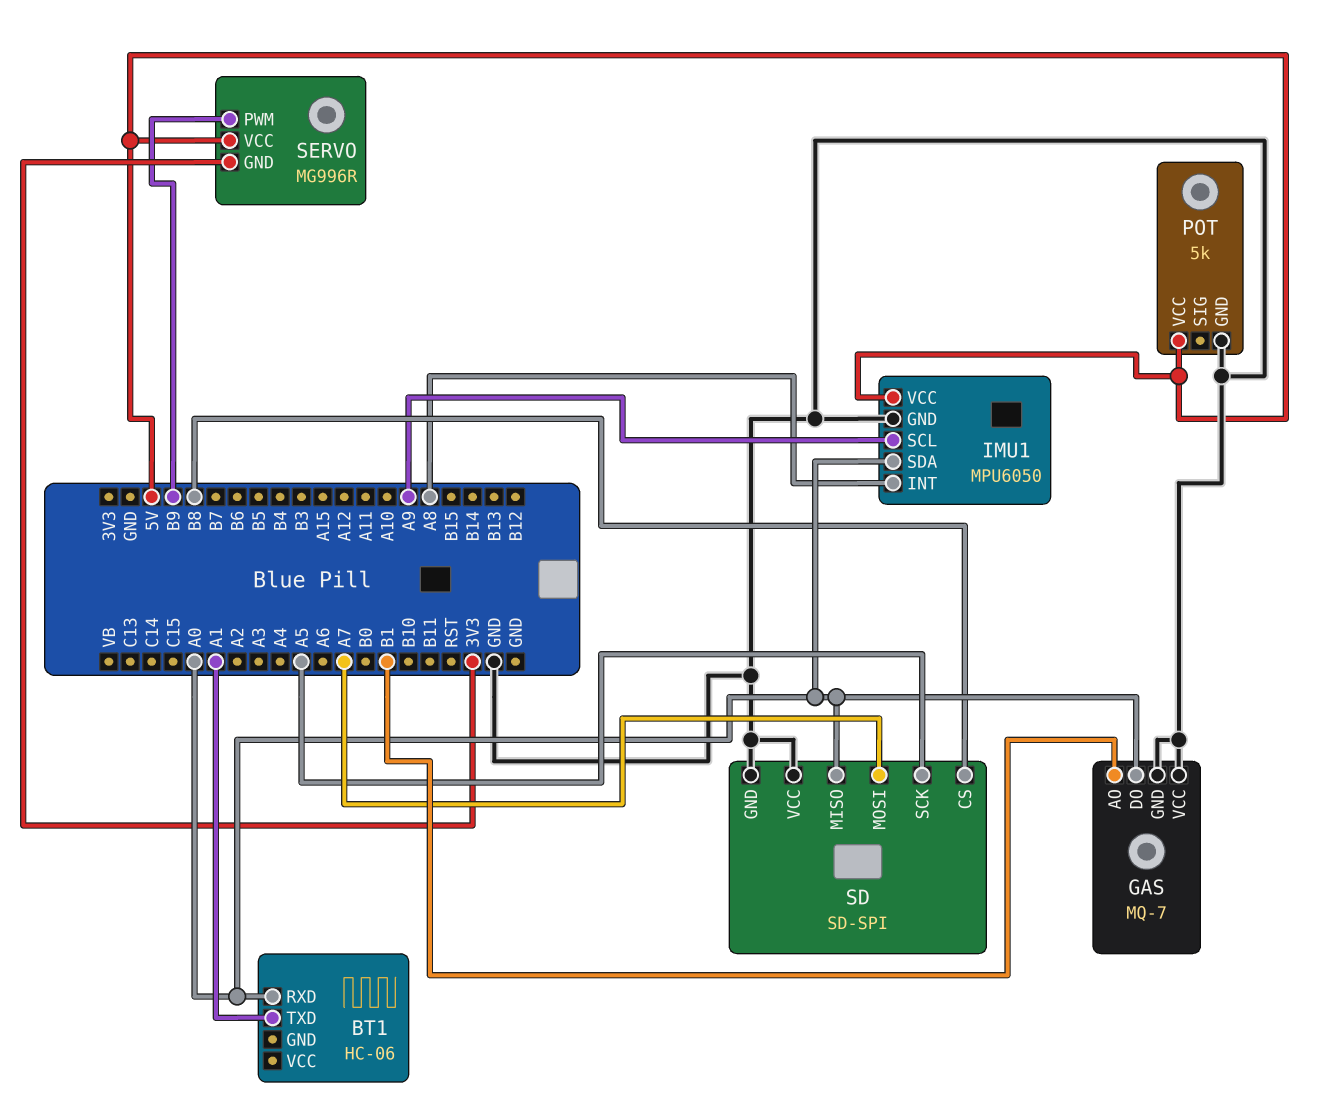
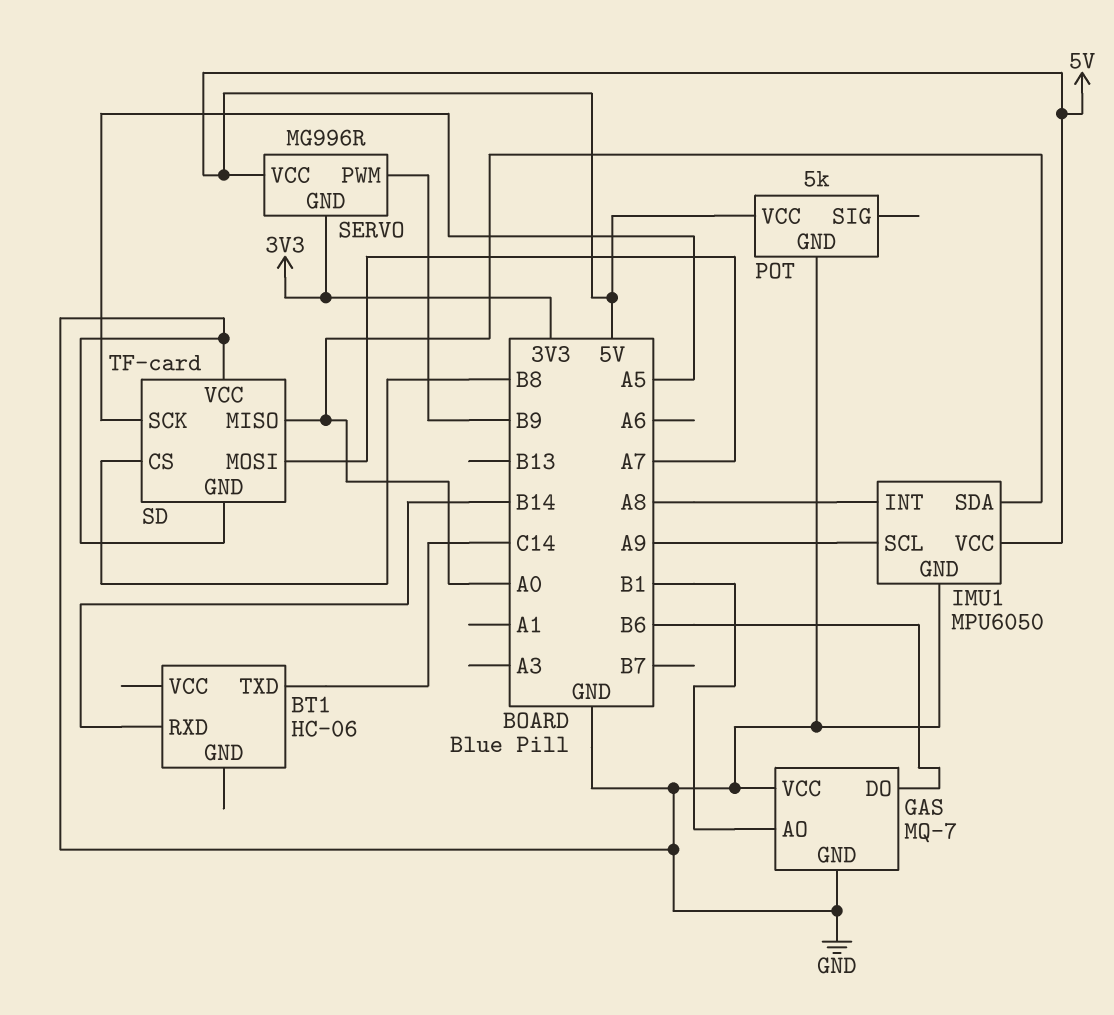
BT1 pin RXD: A0 -> B14
BT1 pin TXD: A1 -> C14
GAS pin DO: A0 -> B6
SD: SD-SPI -> TF-card

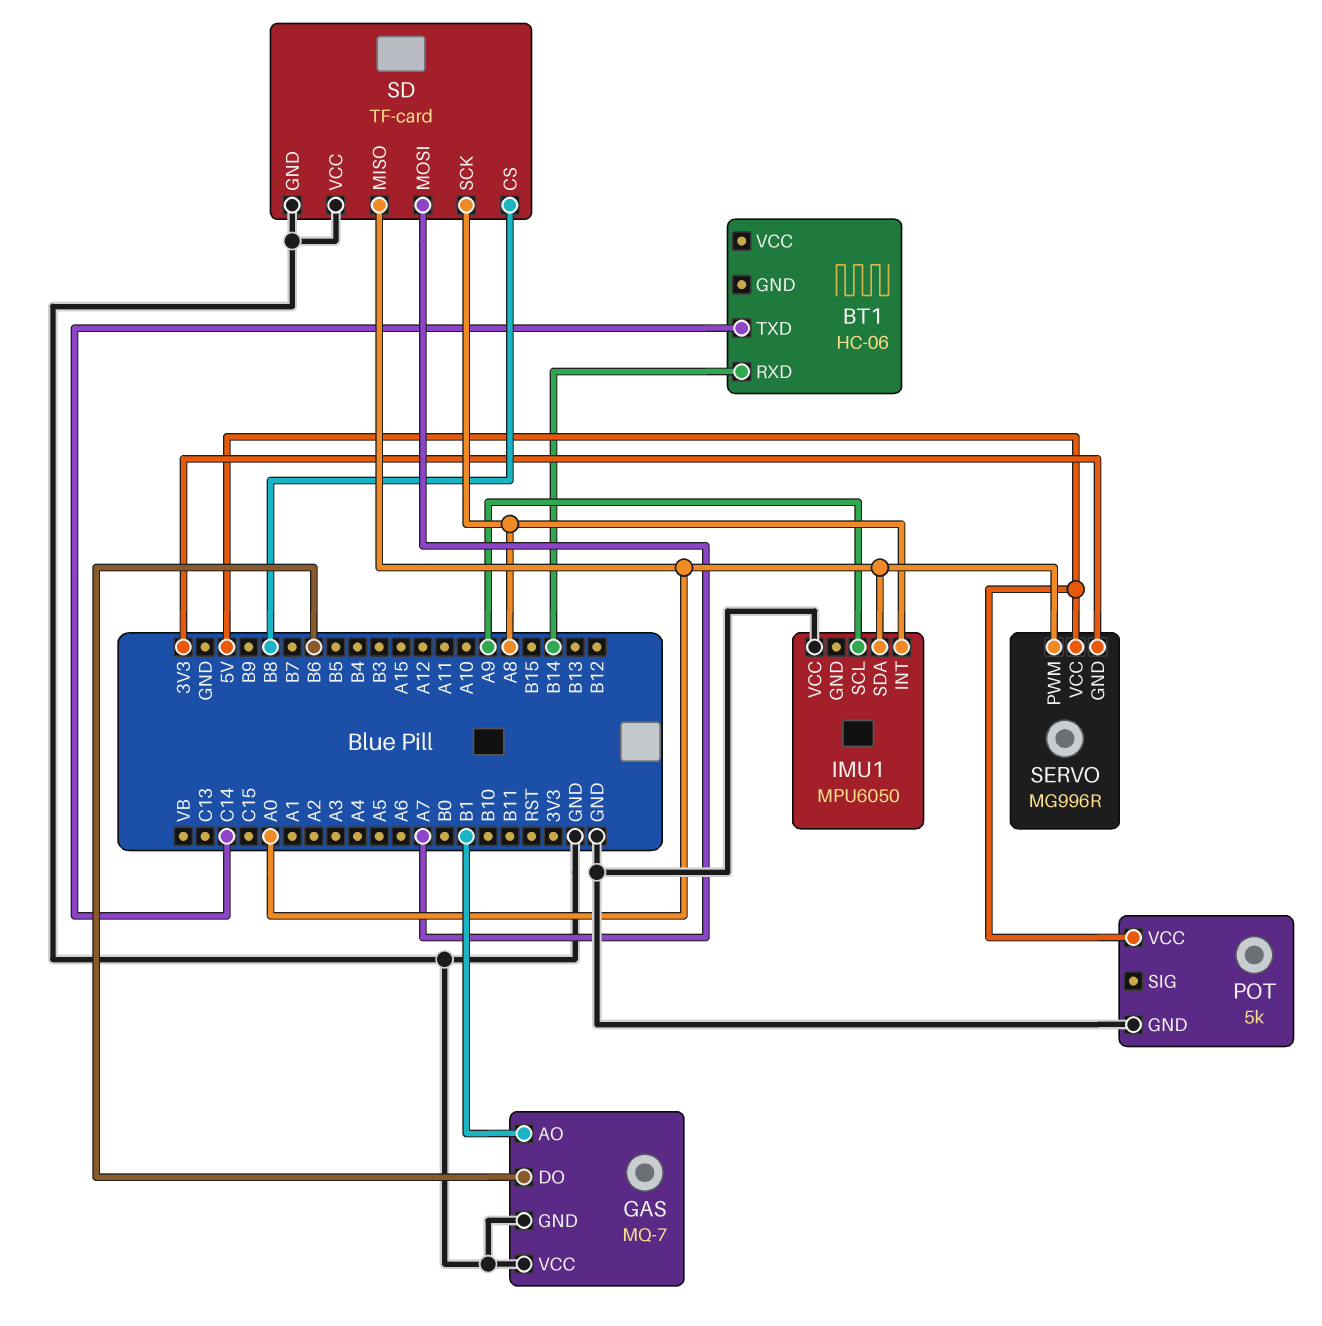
IMU1 pin GND: GND -> none
IMU1 pin VCC: 5V -> GND
SD pin SCK: A5 -> A8
SERVO pin PWM: B9 -> A0

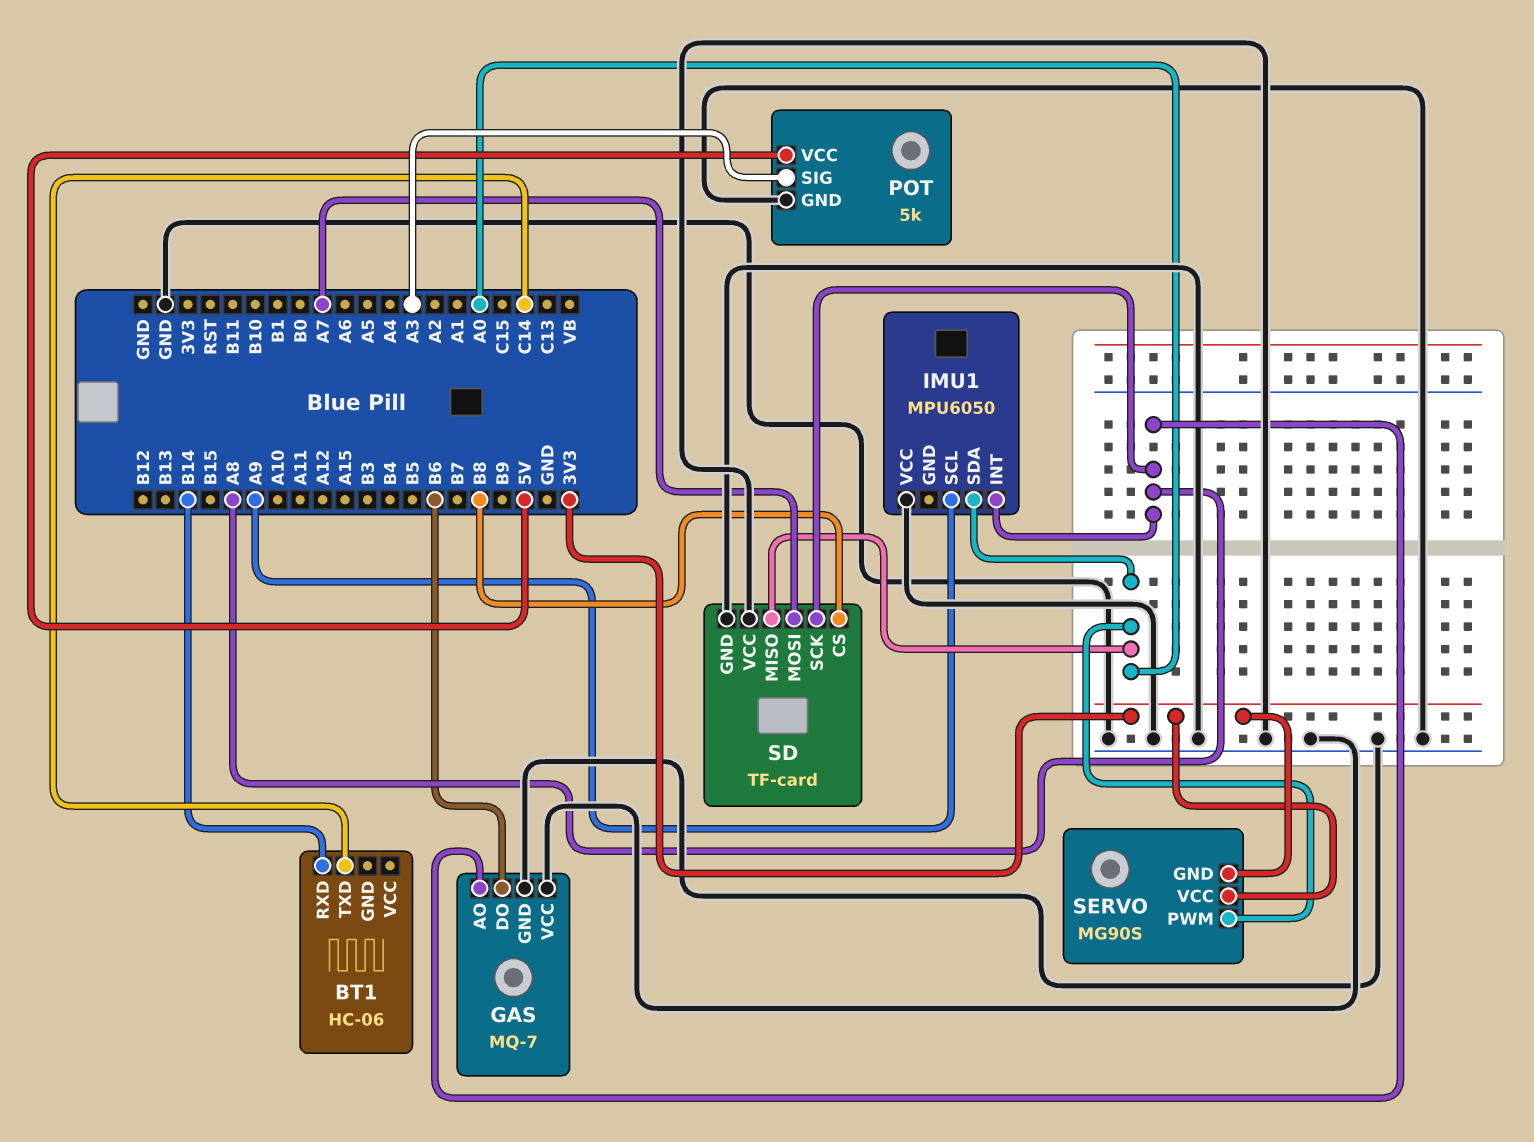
GAS pin AO: B1 -> A8
POT pin SIG: none -> A3
SERVO: MG996R -> MG90S
SERVO pin VCC: 5V -> 3V3

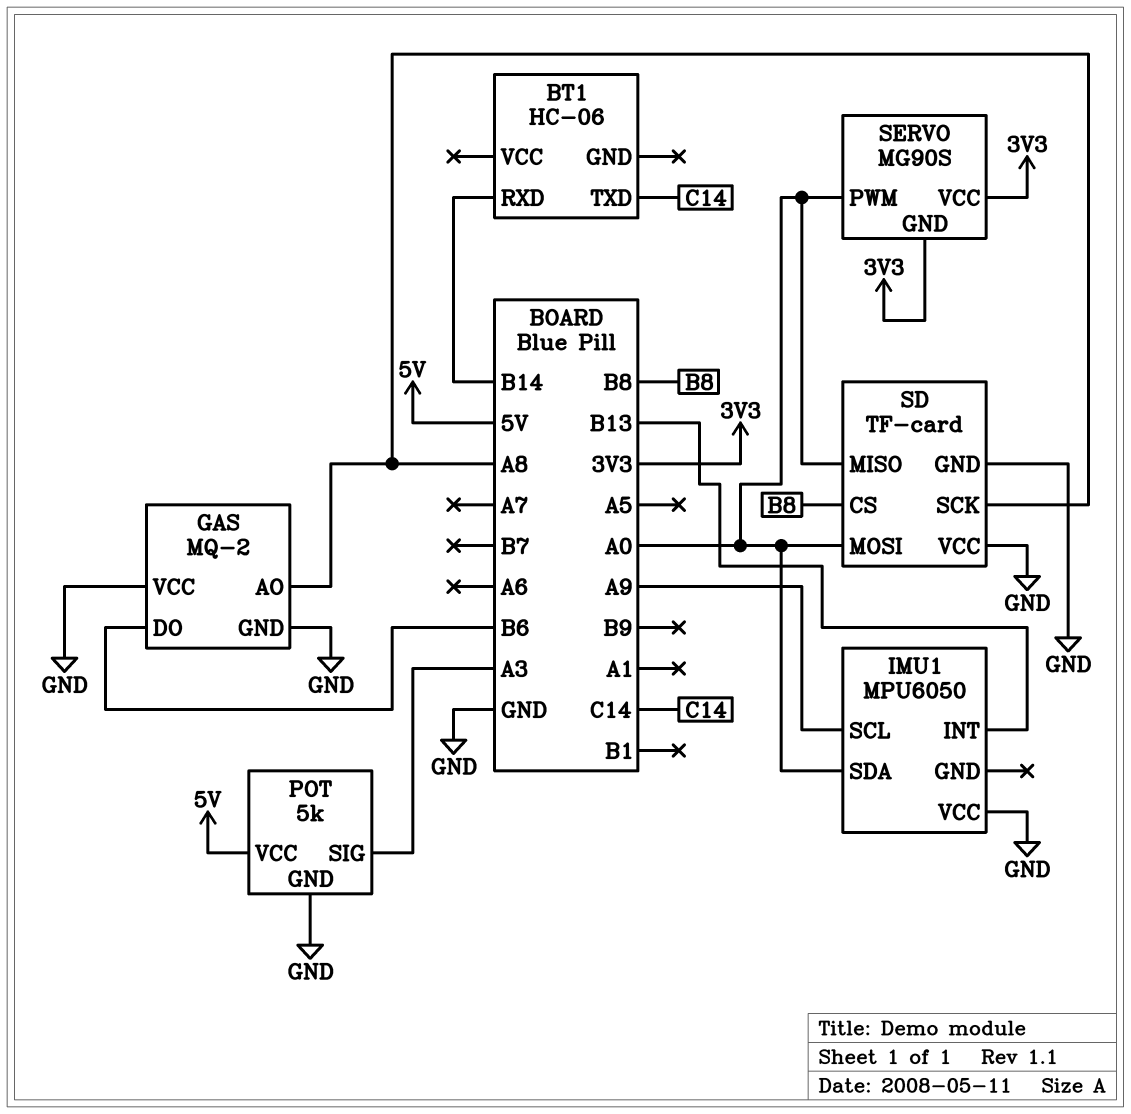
GAS: MQ-7 -> MQ-2
IMU1 pin INT: A8 -> B13
SD pin MOSI: A7 -> A0

